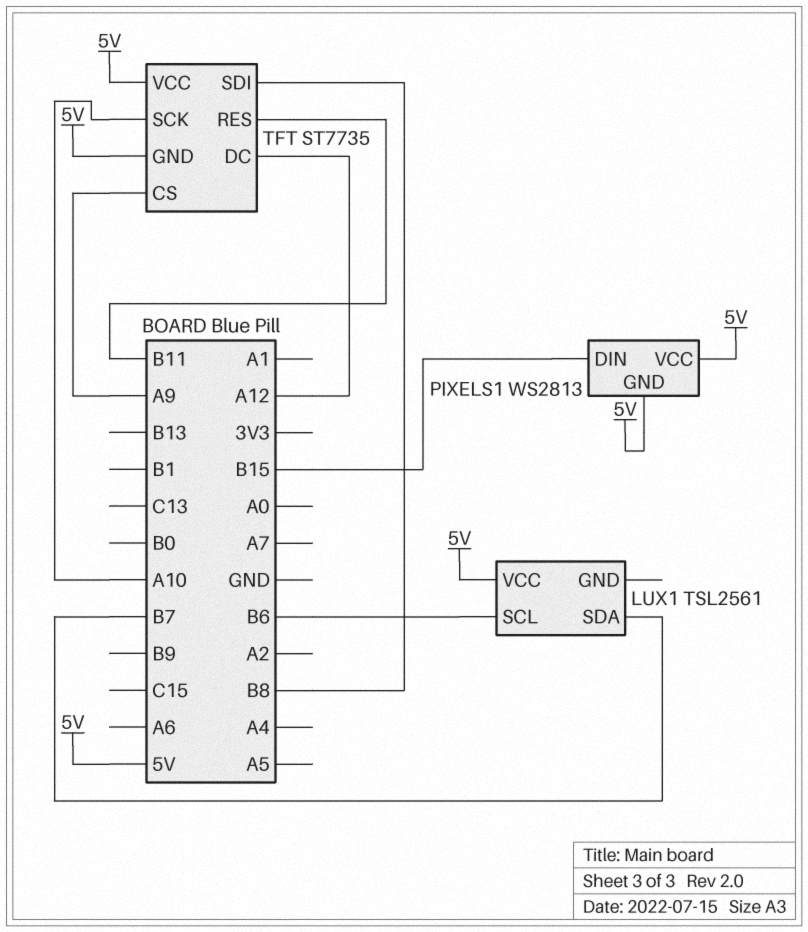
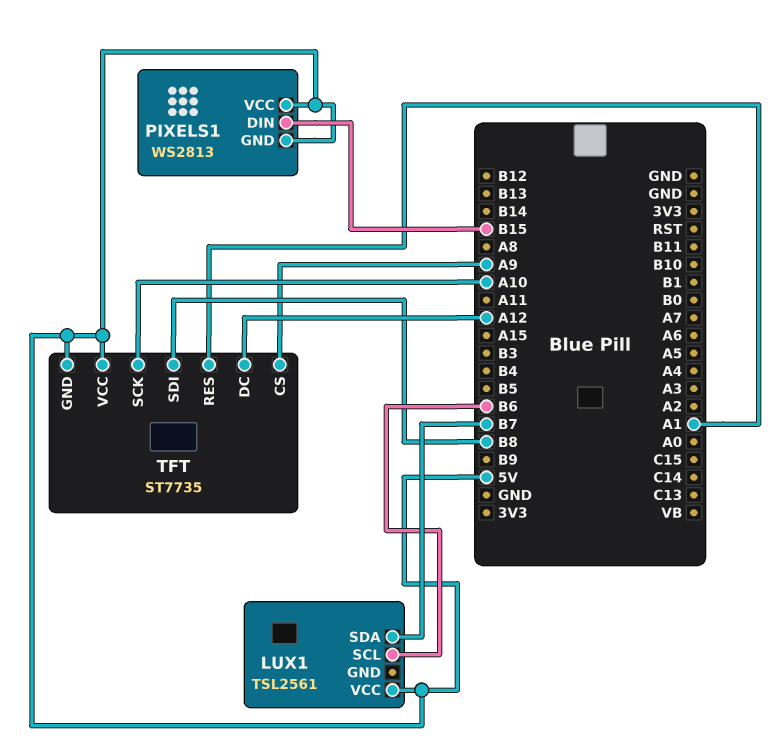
TFT pin RES: B11 -> A1

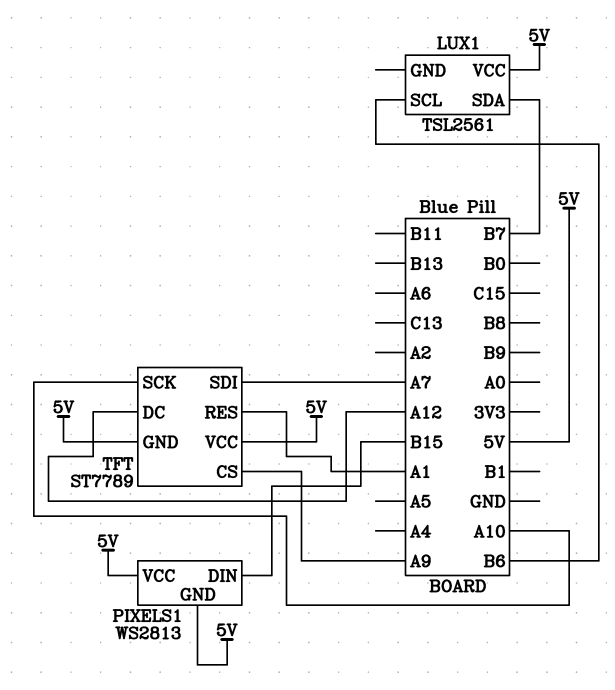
TFT: ST7735 -> ST7789
TFT pin SDI: B8 -> A7

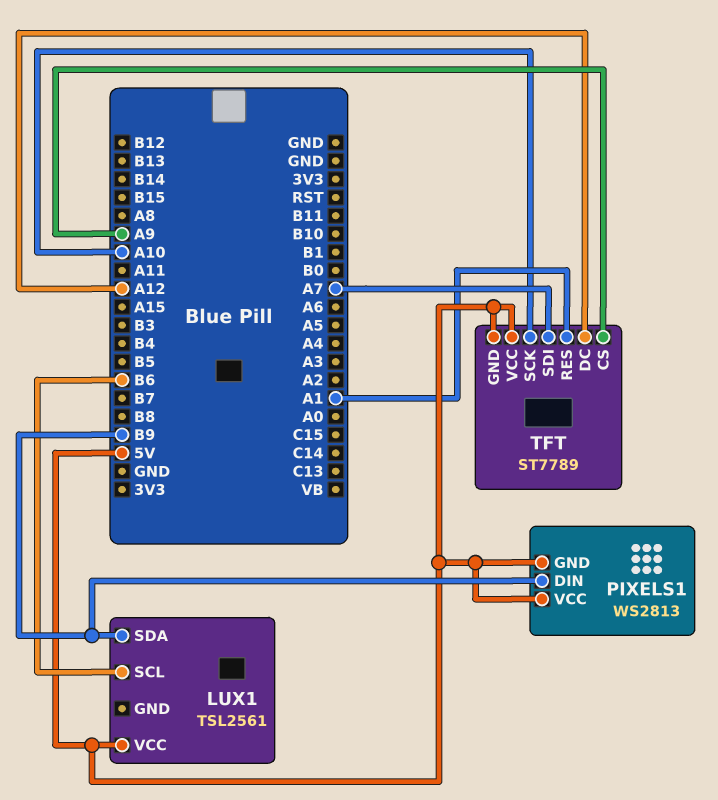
LUX1 pin SDA: B7 -> B9
PIXELS1 pin DIN: B15 -> B9

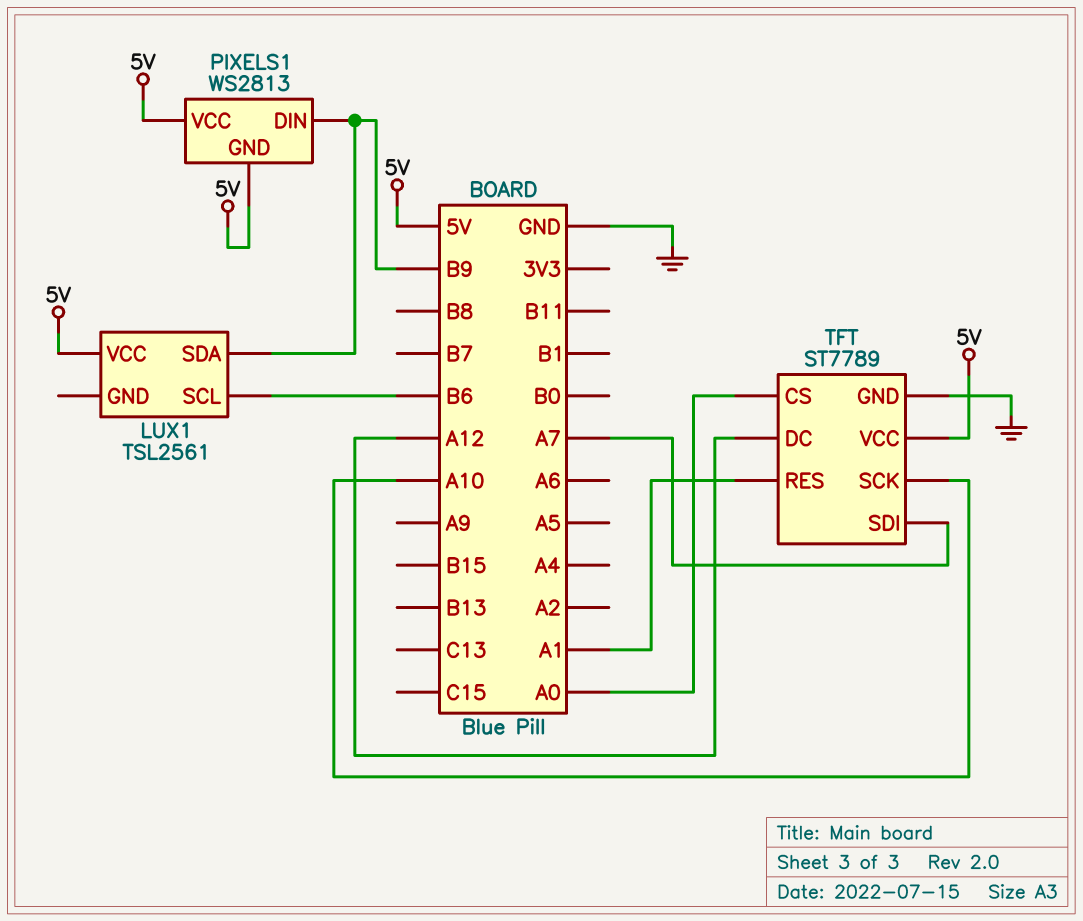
TFT pin CS: A9 -> A0
TFT pin GND: 5V -> GND

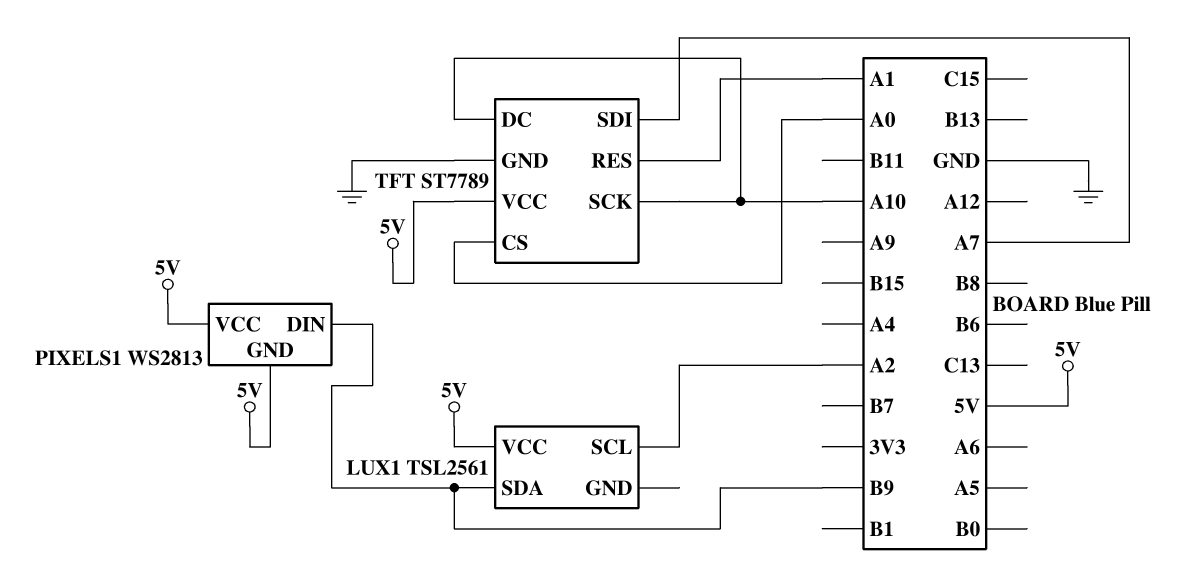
LUX1 pin SCL: B6 -> A2
TFT pin DC: A12 -> A10

